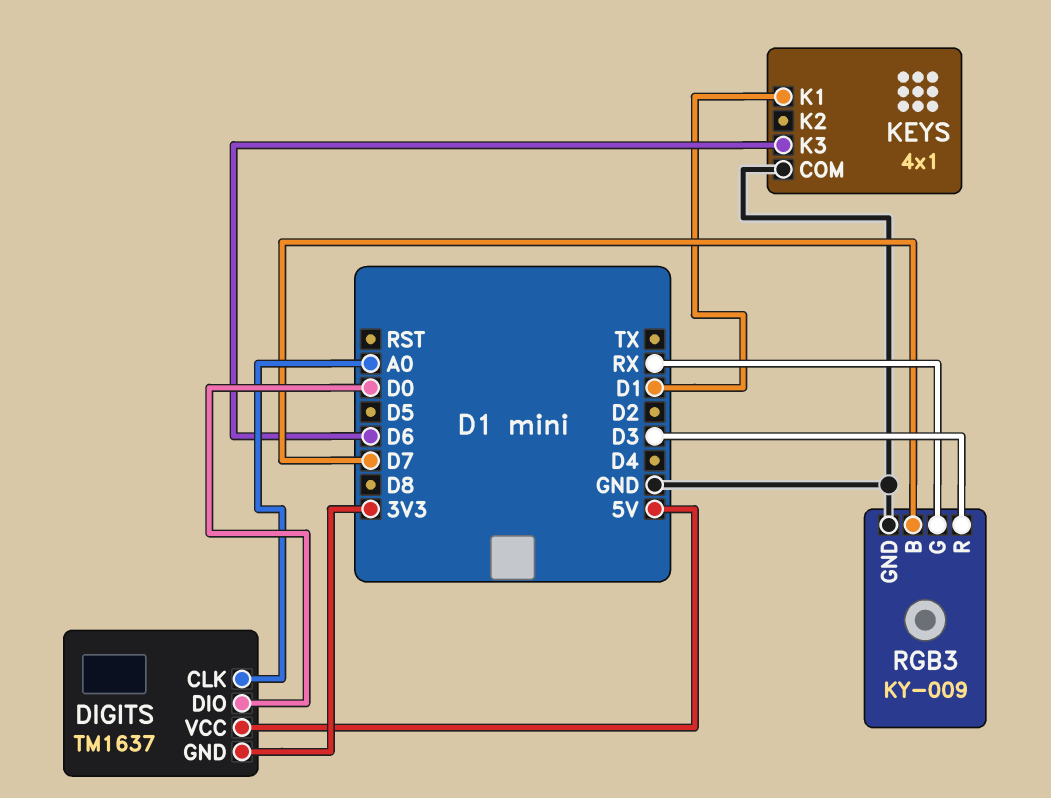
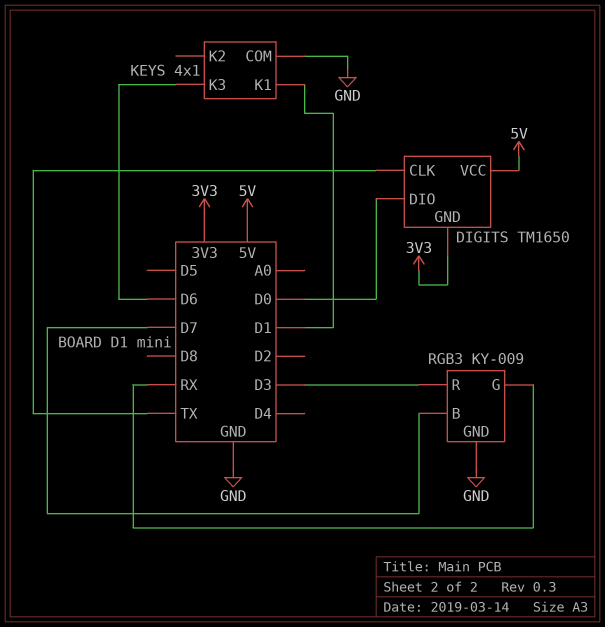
DIGITS: TM1637 -> TM1650
DIGITS pin CLK: A0 -> TX

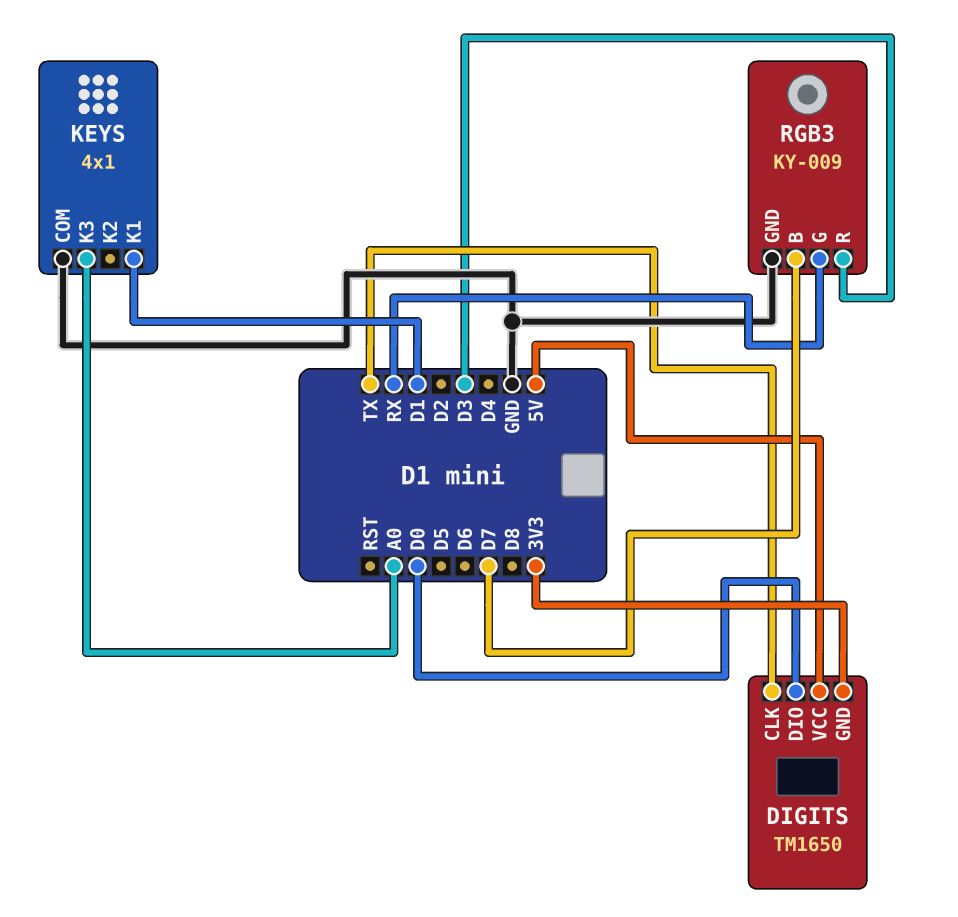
KEYS pin K3: D6 -> A0

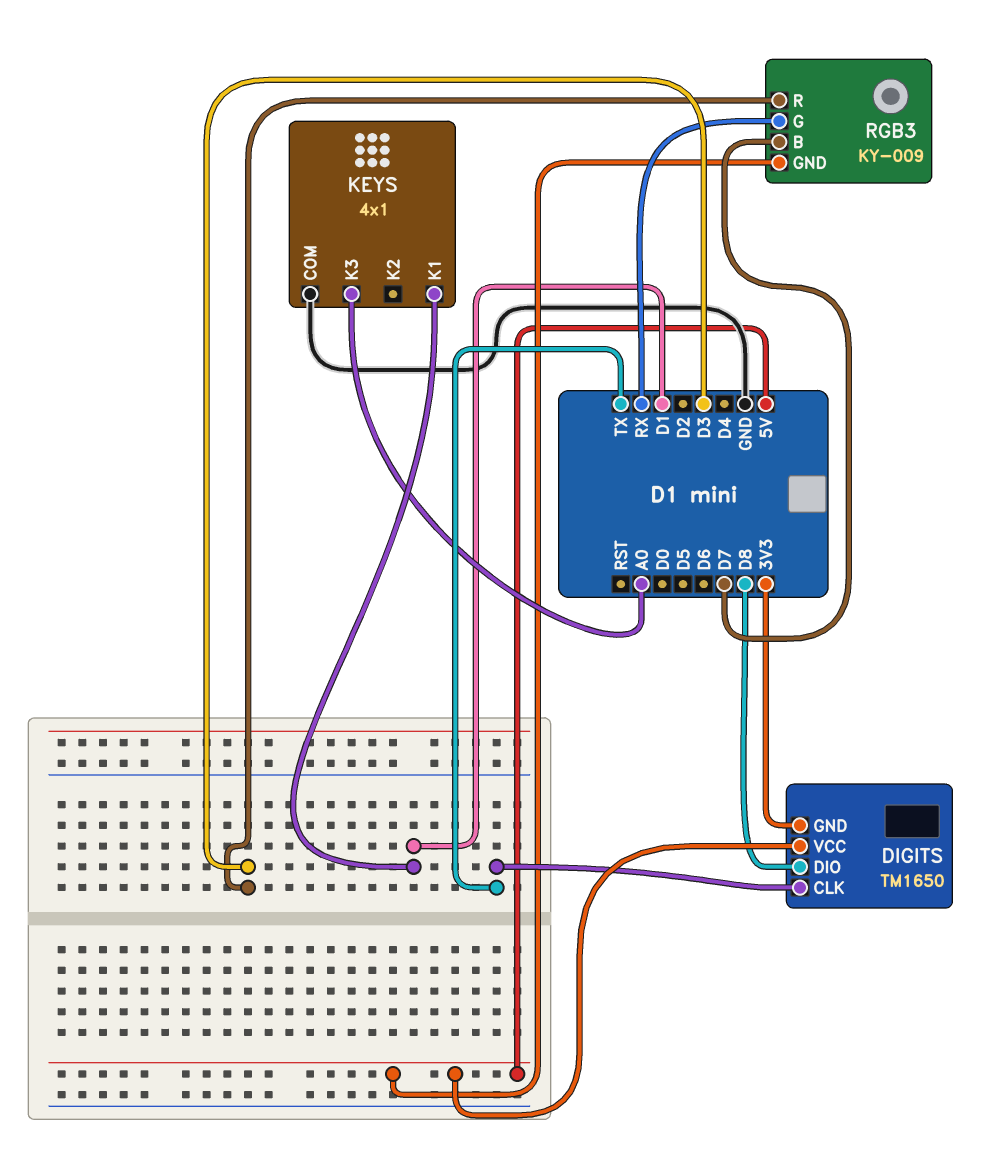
DIGITS pin DIO: D0 -> D8
RGB3 pin GND: GND -> 5V

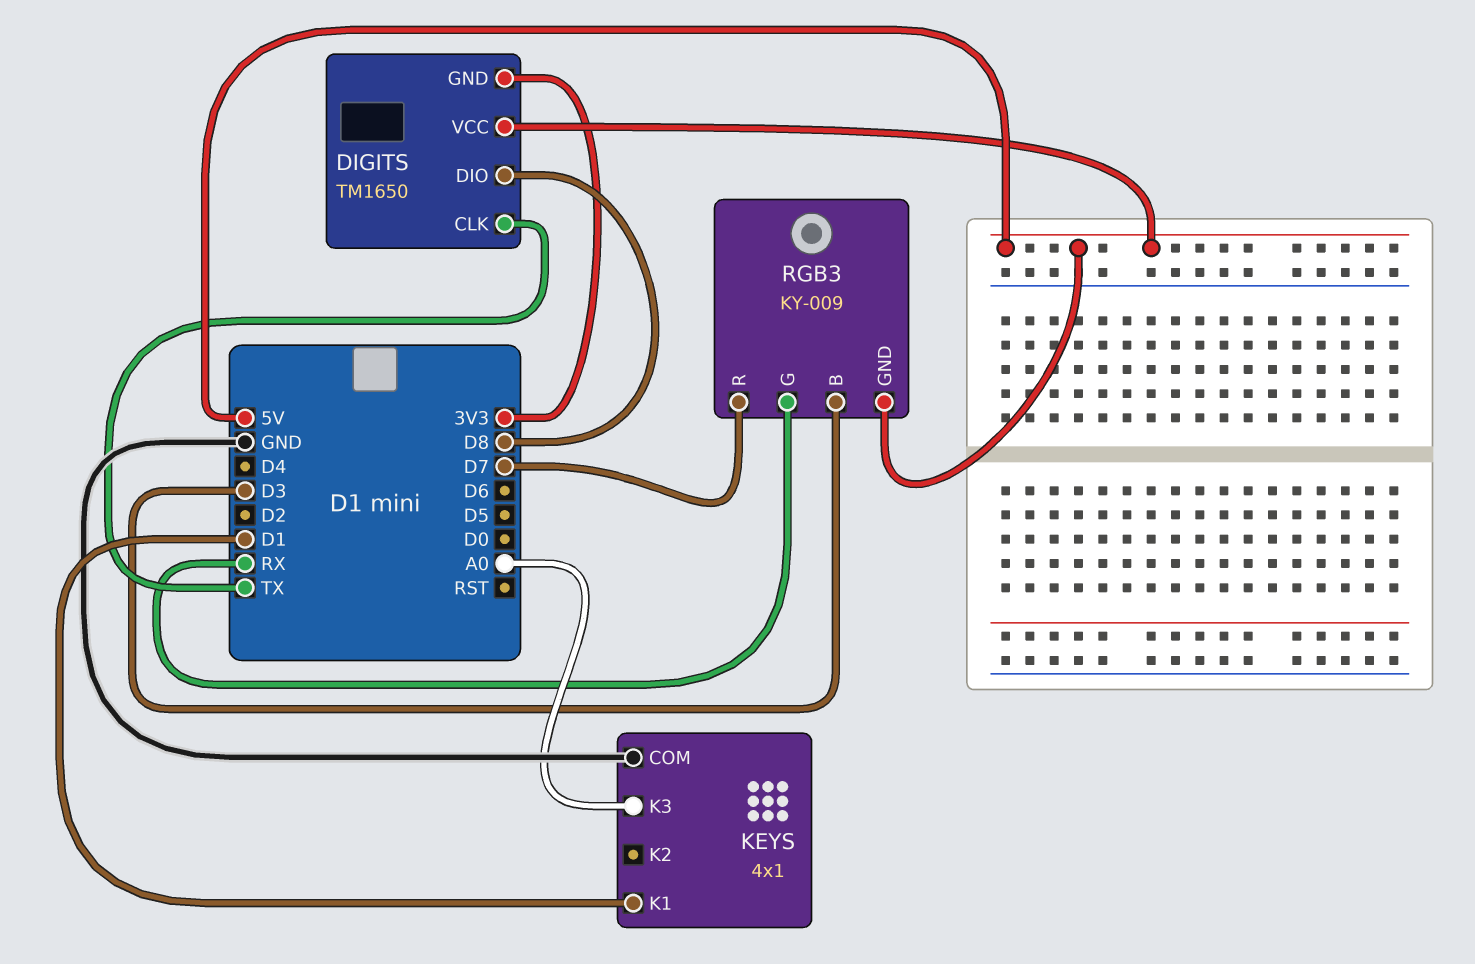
RGB3 pin B: D7 -> D3
RGB3 pin R: D3 -> D7

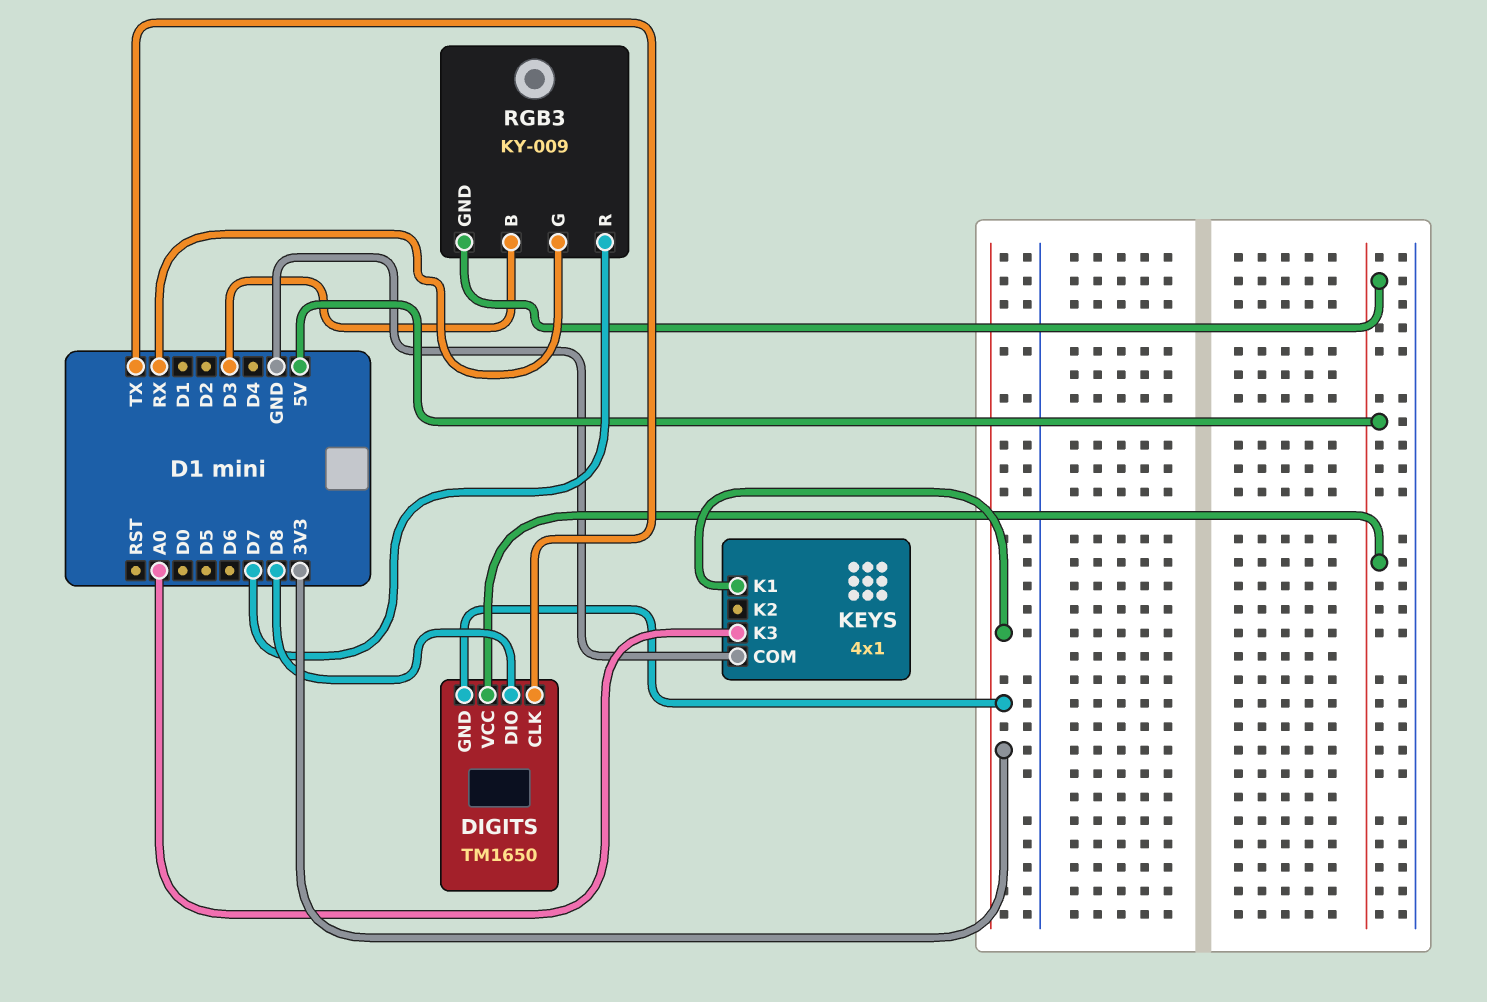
KEYS pin K1: D1 -> 3V3

